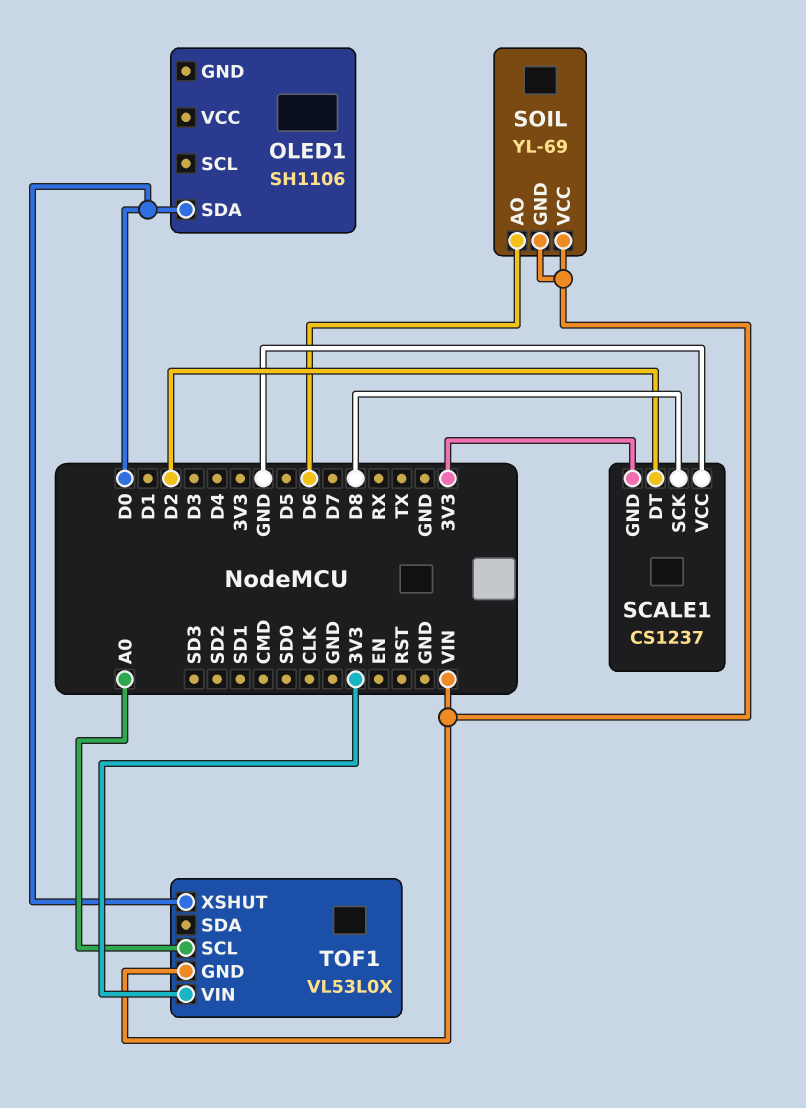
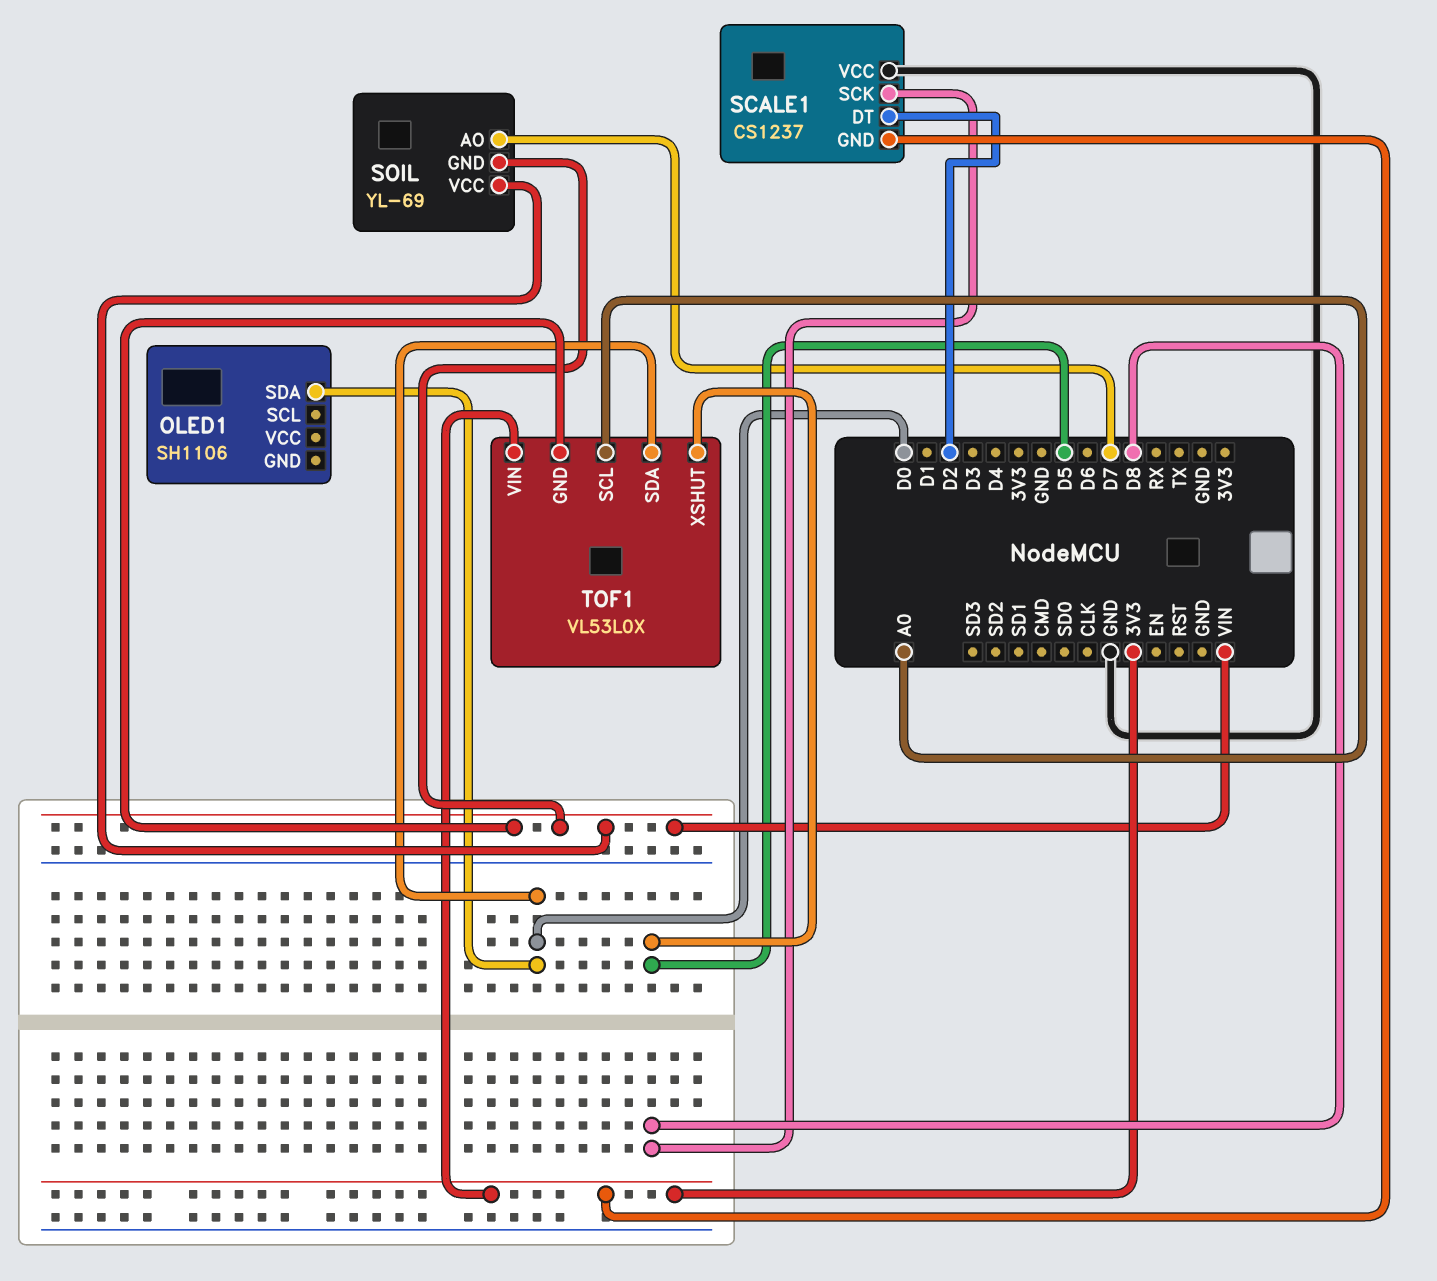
SOIL pin AO: D6 -> D7
TOF1 pin SDA: none -> D0
TOF1 pin XSHUT: D0 -> D5

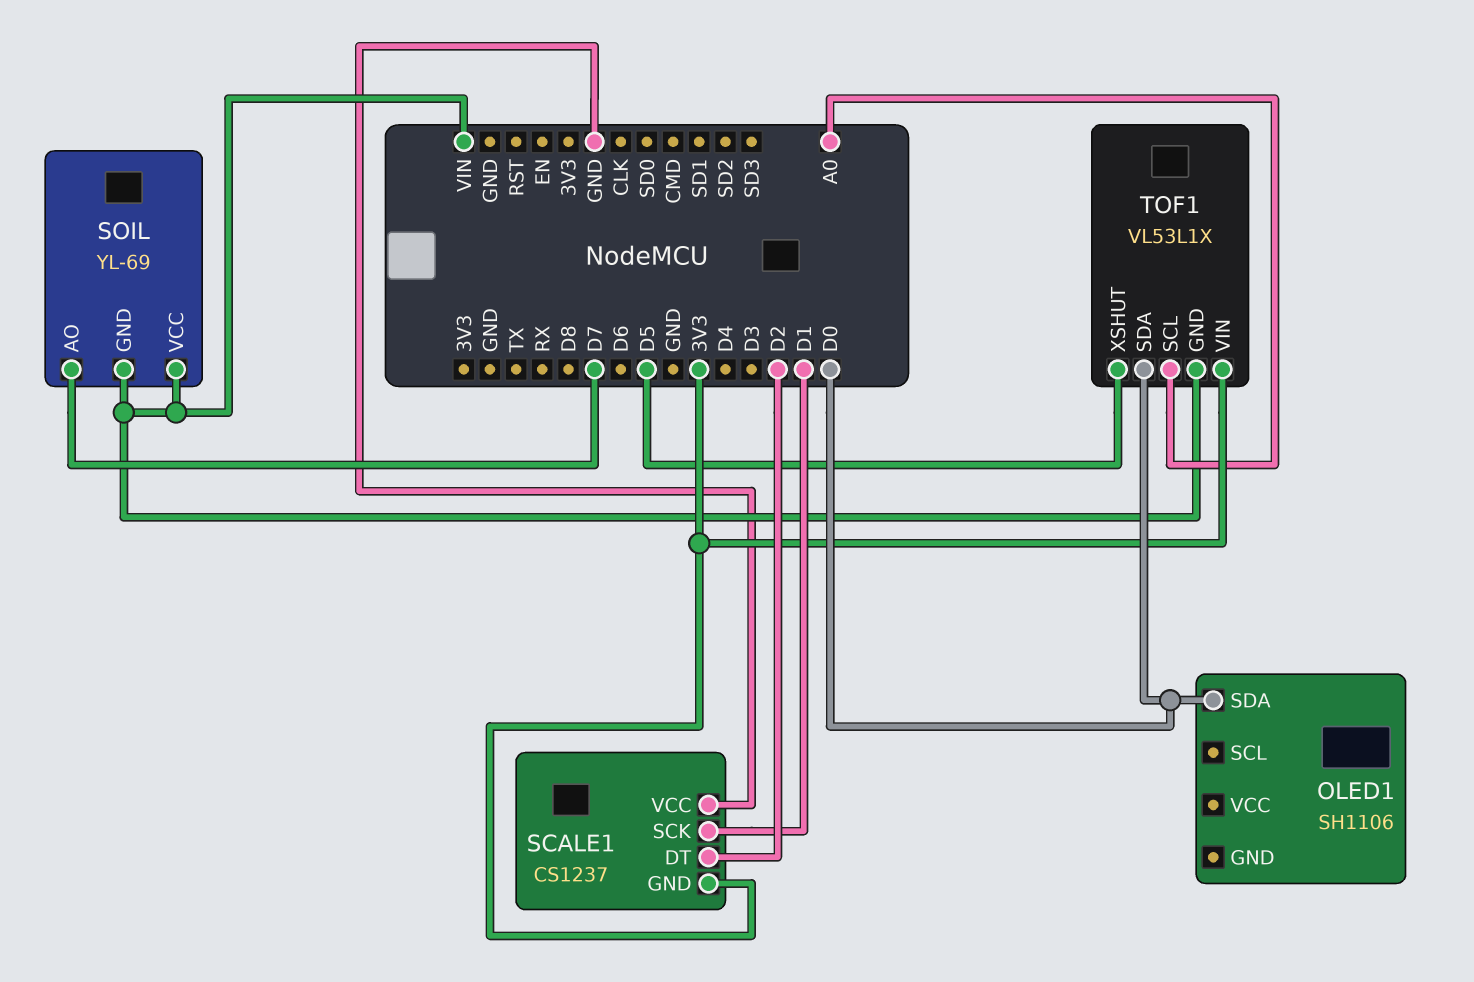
SCALE1 pin SCK: D8 -> D1
TOF1: VL53L0X -> VL53L1X

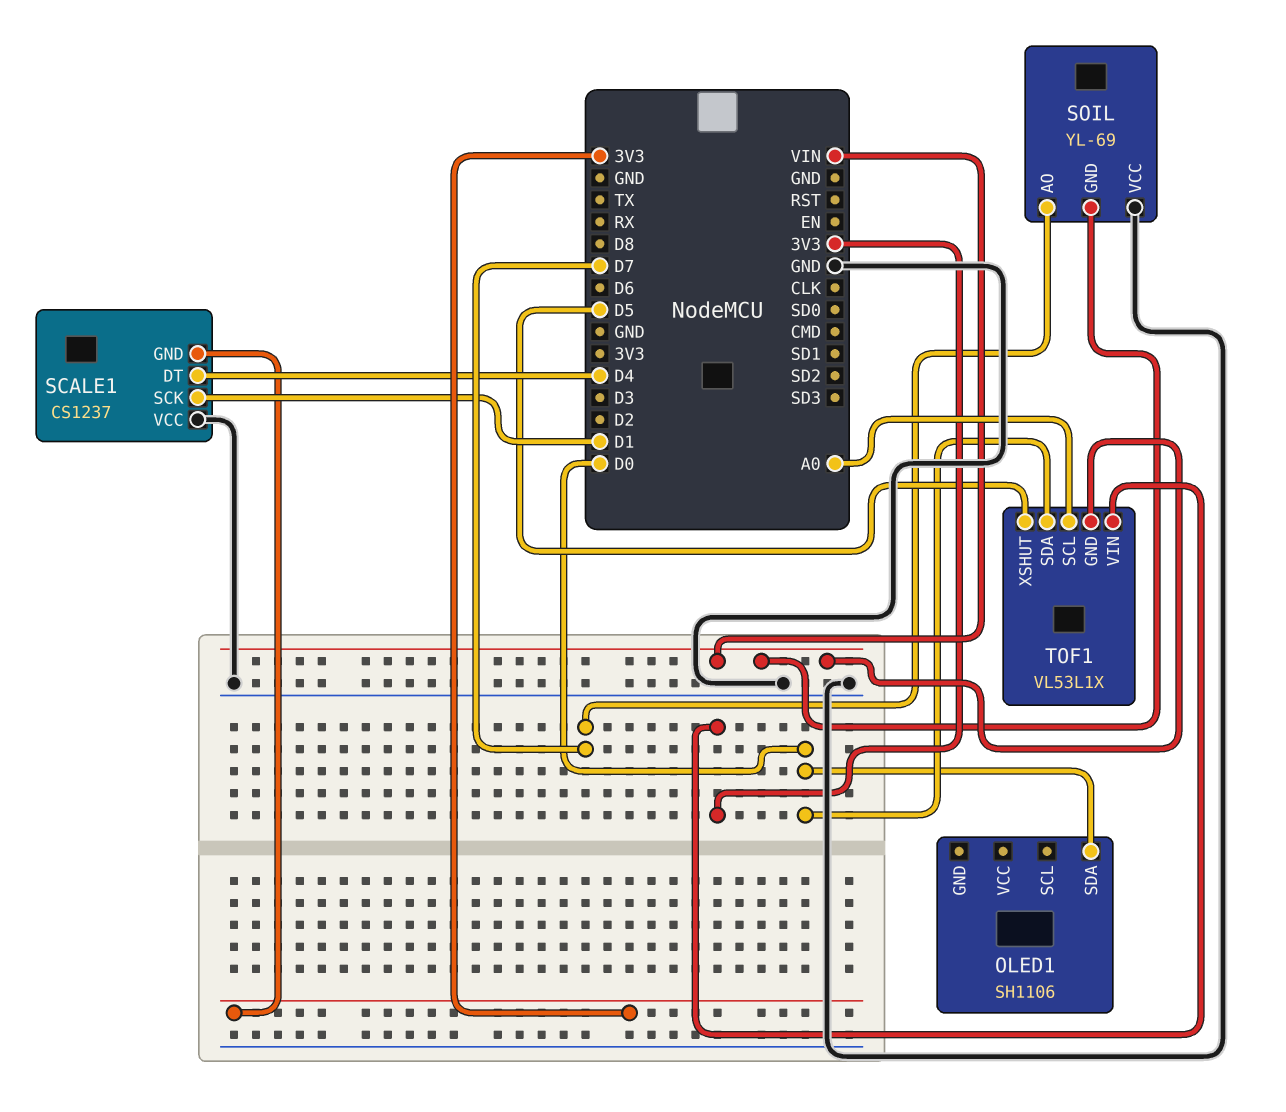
SCALE1 pin DT: D2 -> D4
SOIL pin VCC: VIN -> GND

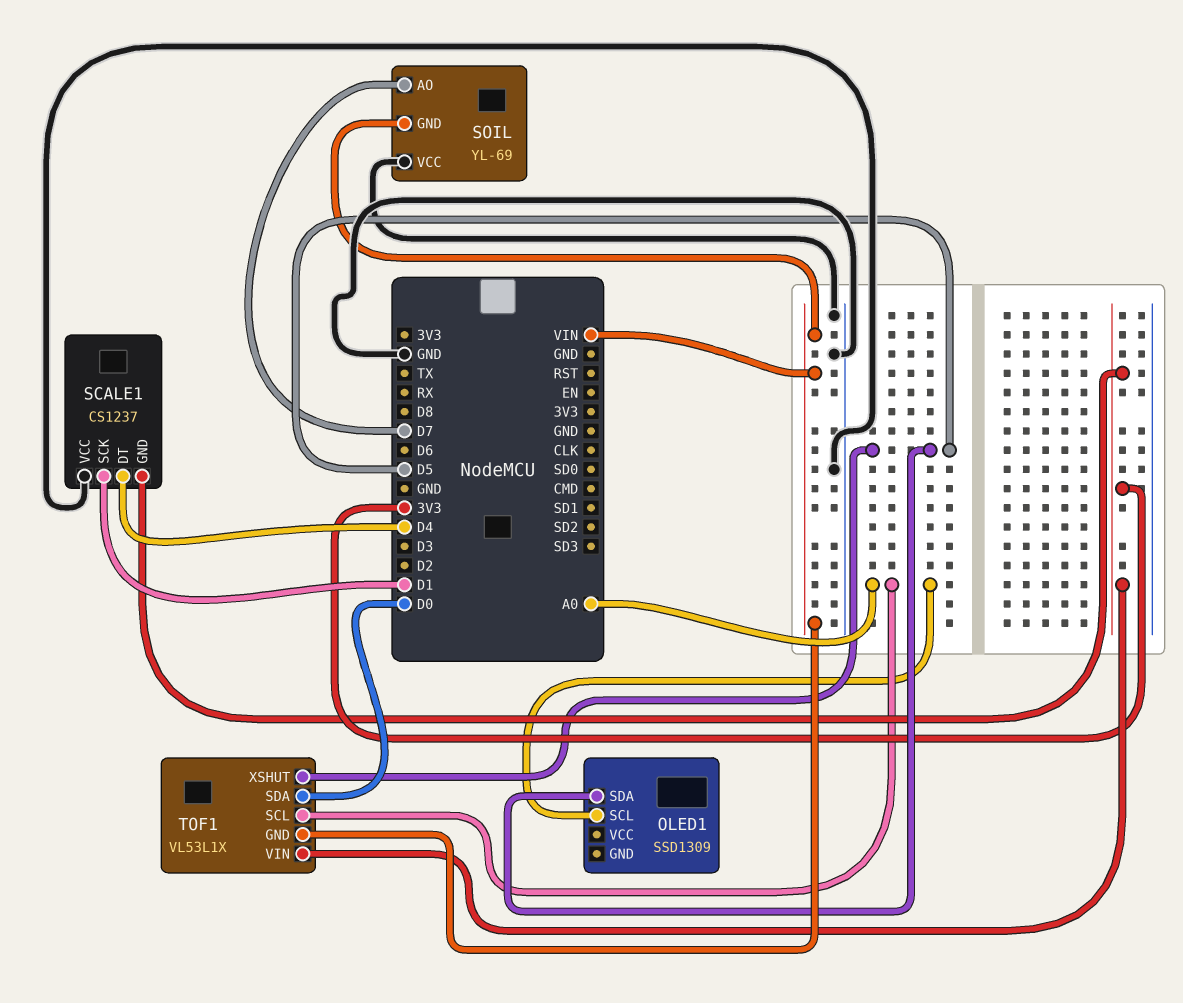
OLED1: SH1106 -> SSD1309
OLED1 pin SCL: none -> A0
OLED1 pin SDA: D0 -> D5

